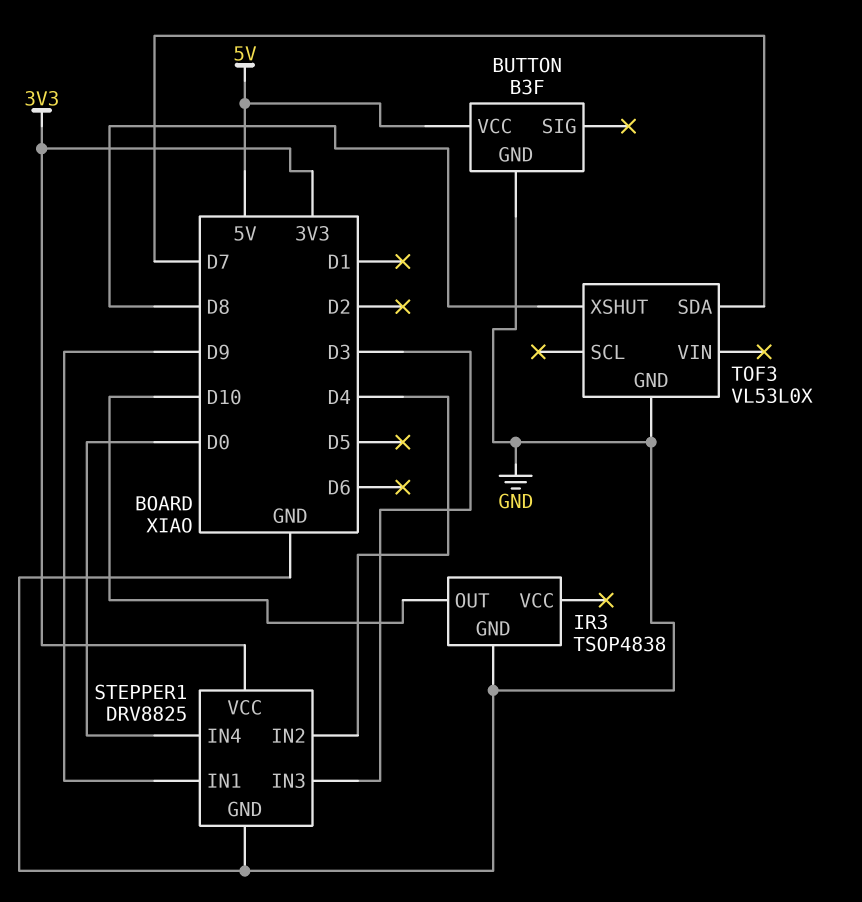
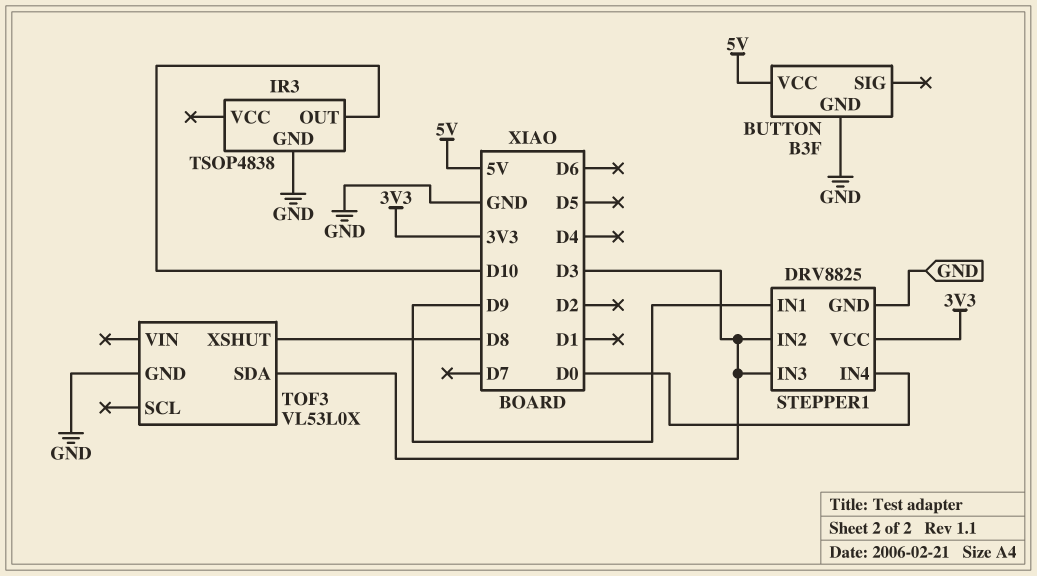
STEPPER1 pin IN2: D4 -> D3
TOF3 pin SDA: D7 -> D3

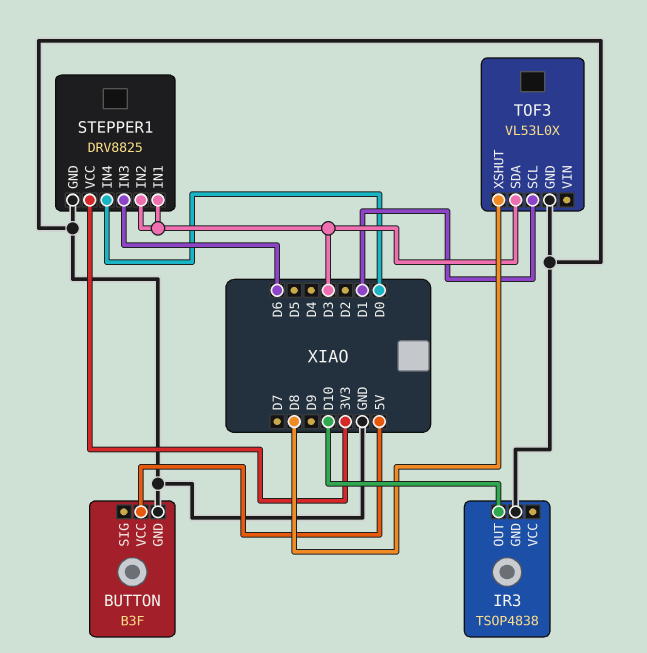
STEPPER1 pin IN1: D9 -> D3
STEPPER1 pin IN3: D3 -> D6
TOF3 pin SCL: none -> D1

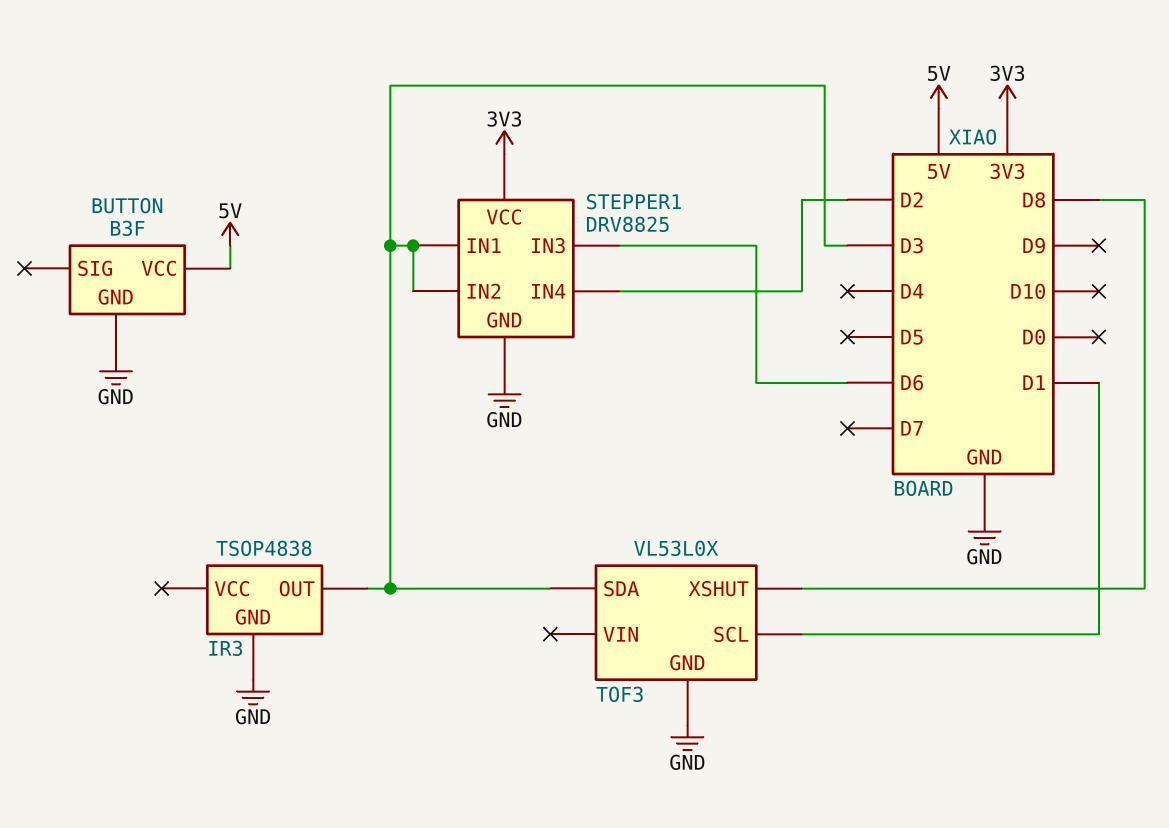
IR3 pin OUT: D10 -> D3
STEPPER1 pin IN4: D0 -> D2

